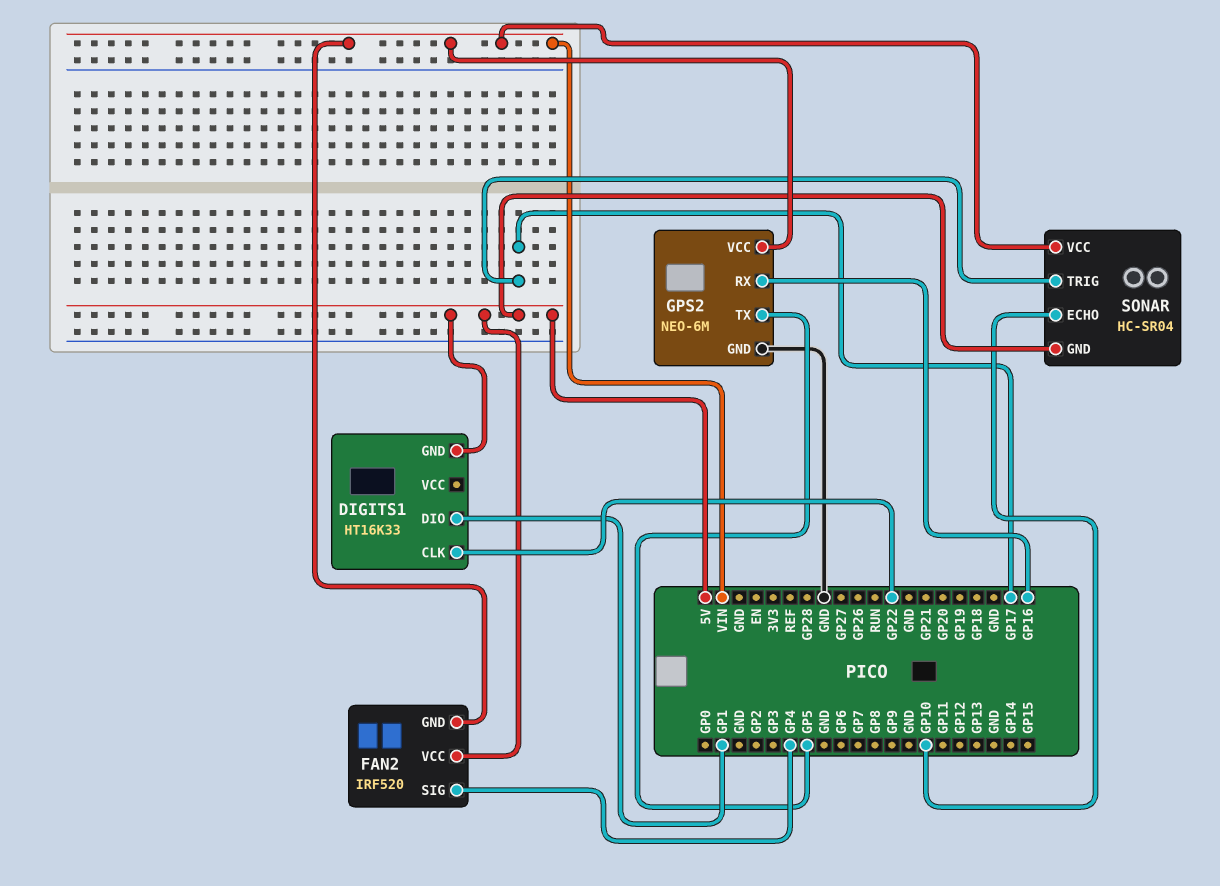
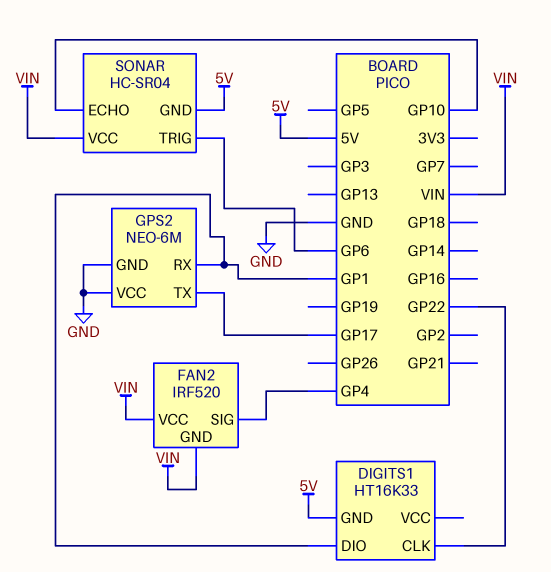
FAN2 pin VCC: 5V -> VIN
GPS2 pin RX: GP16 -> GP1
GPS2 pin TX: GP5 -> GP17
GPS2 pin VCC: VIN -> GND
SONAR pin TRIG: GP17 -> GP6

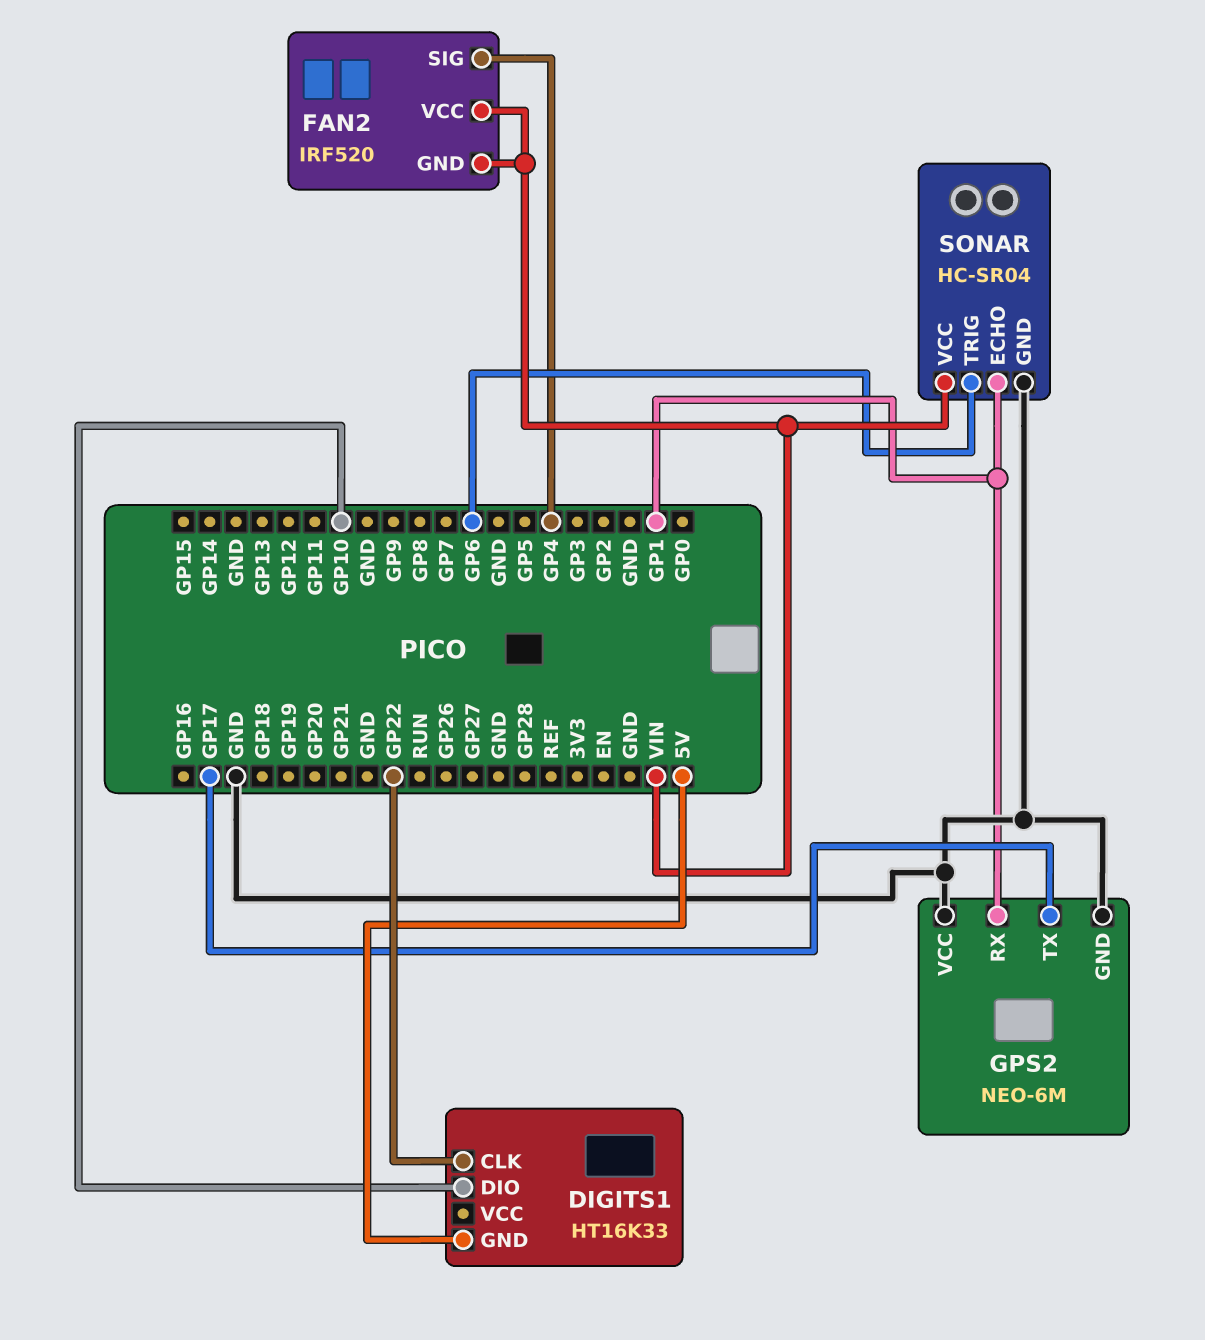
DIGITS1 pin DIO: GP1 -> GP10
SONAR pin ECHO: GP10 -> GP1
SONAR pin GND: 5V -> GND

